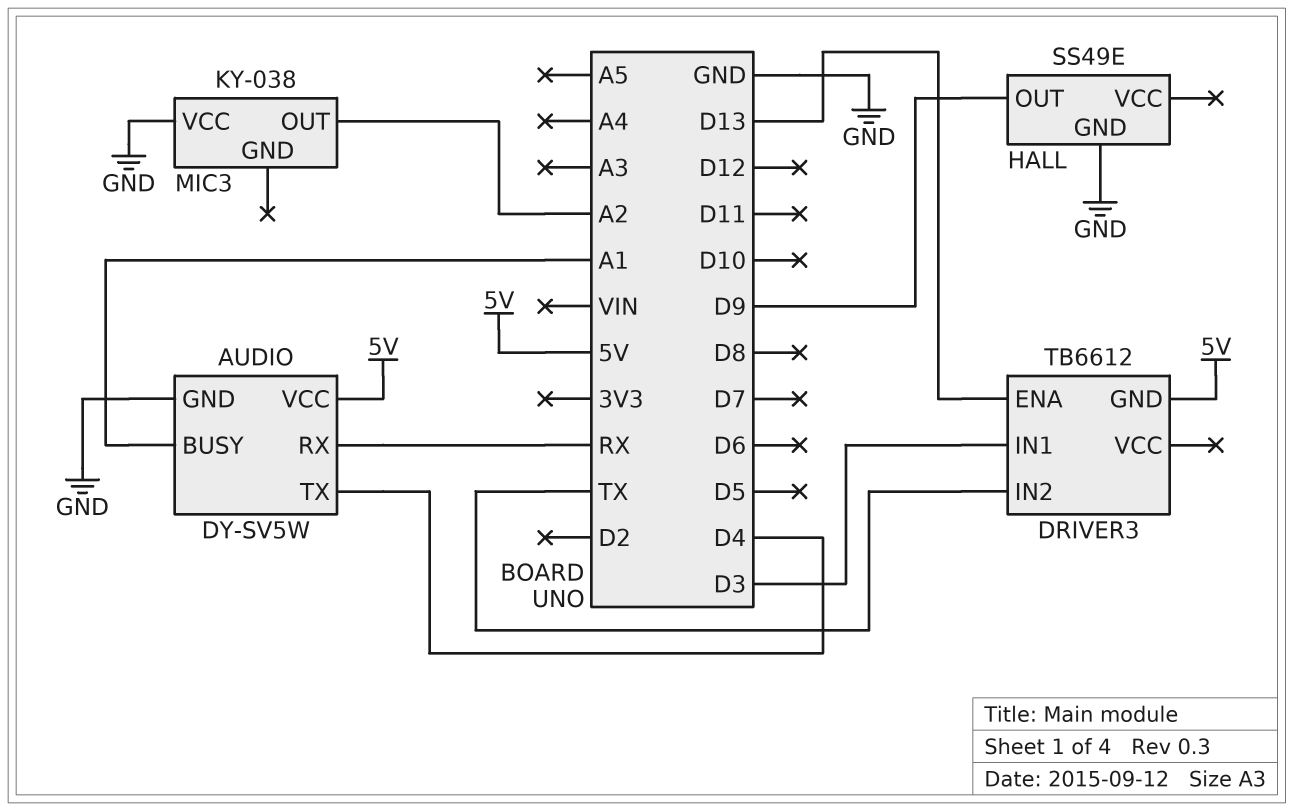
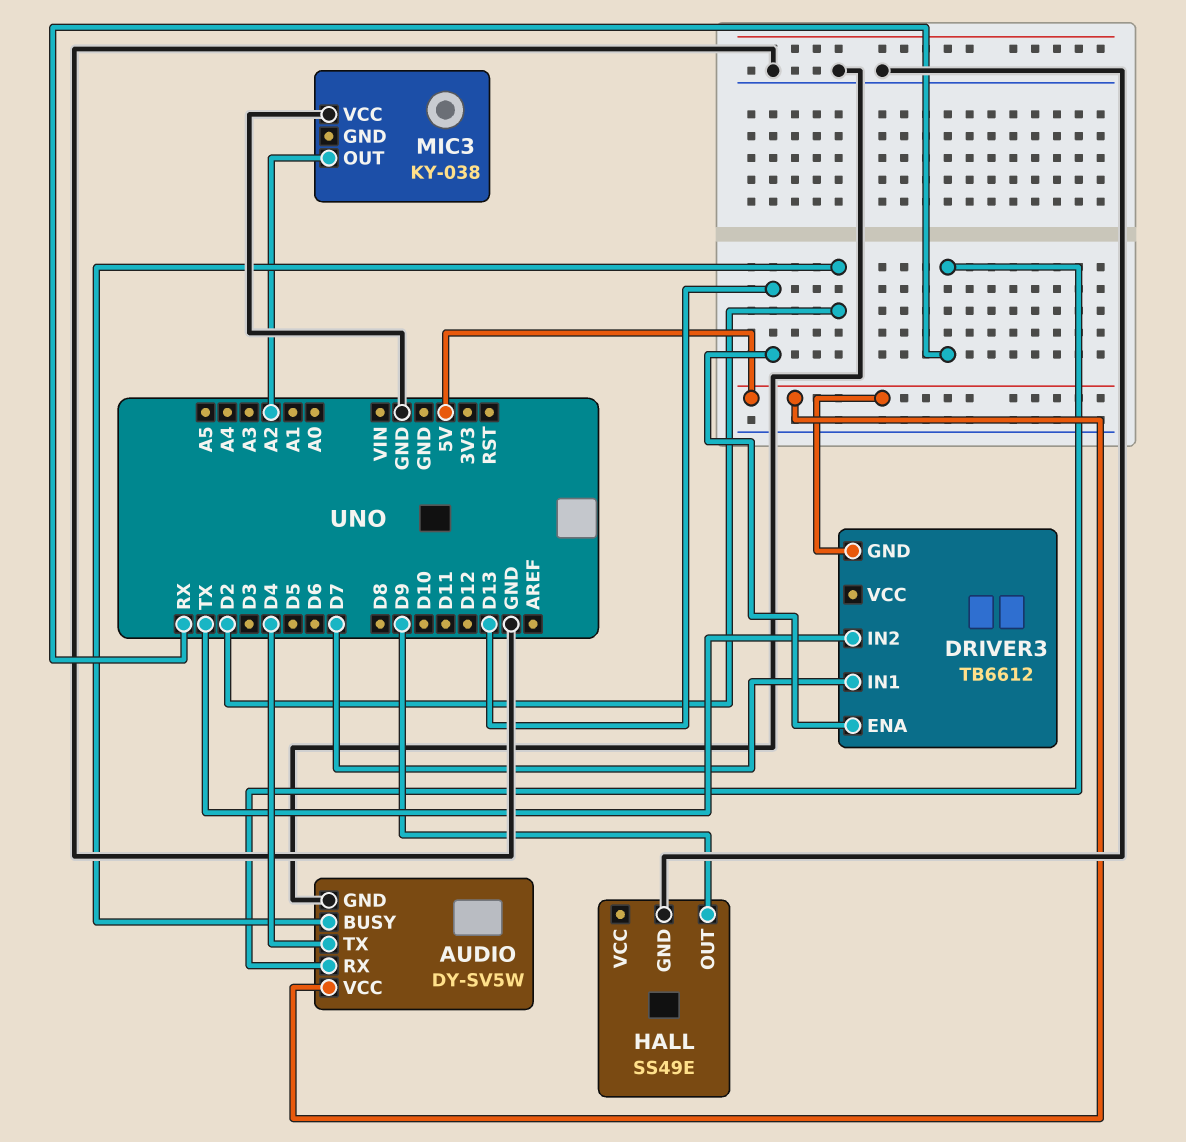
AUDIO pin BUSY: A1 -> D2
DRIVER3 pin IN1: D3 -> D7

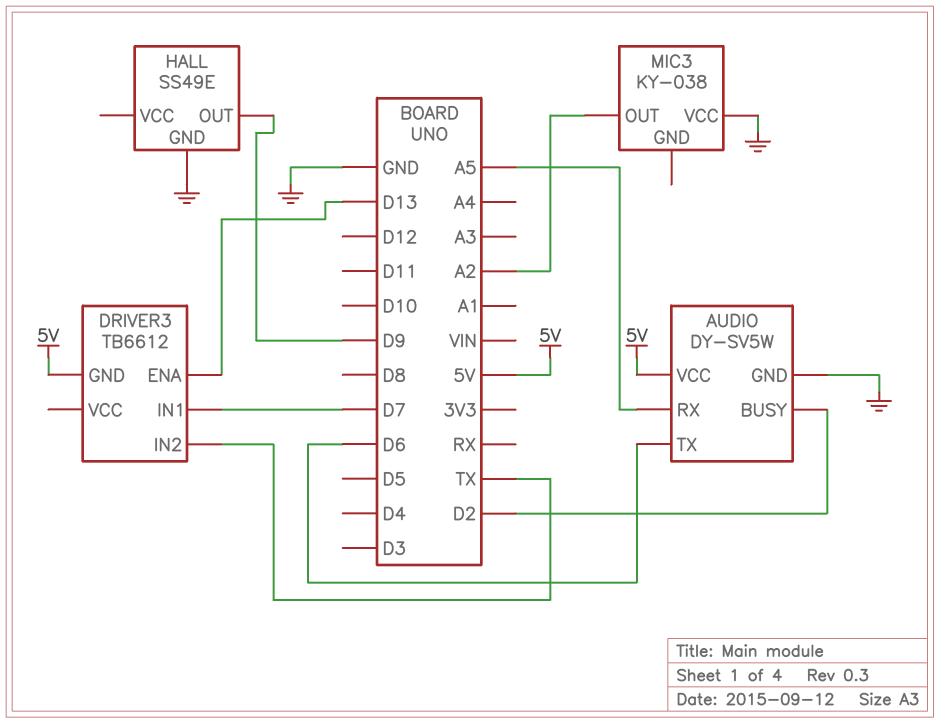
AUDIO pin RX: RX -> A5
AUDIO pin TX: D4 -> D6

